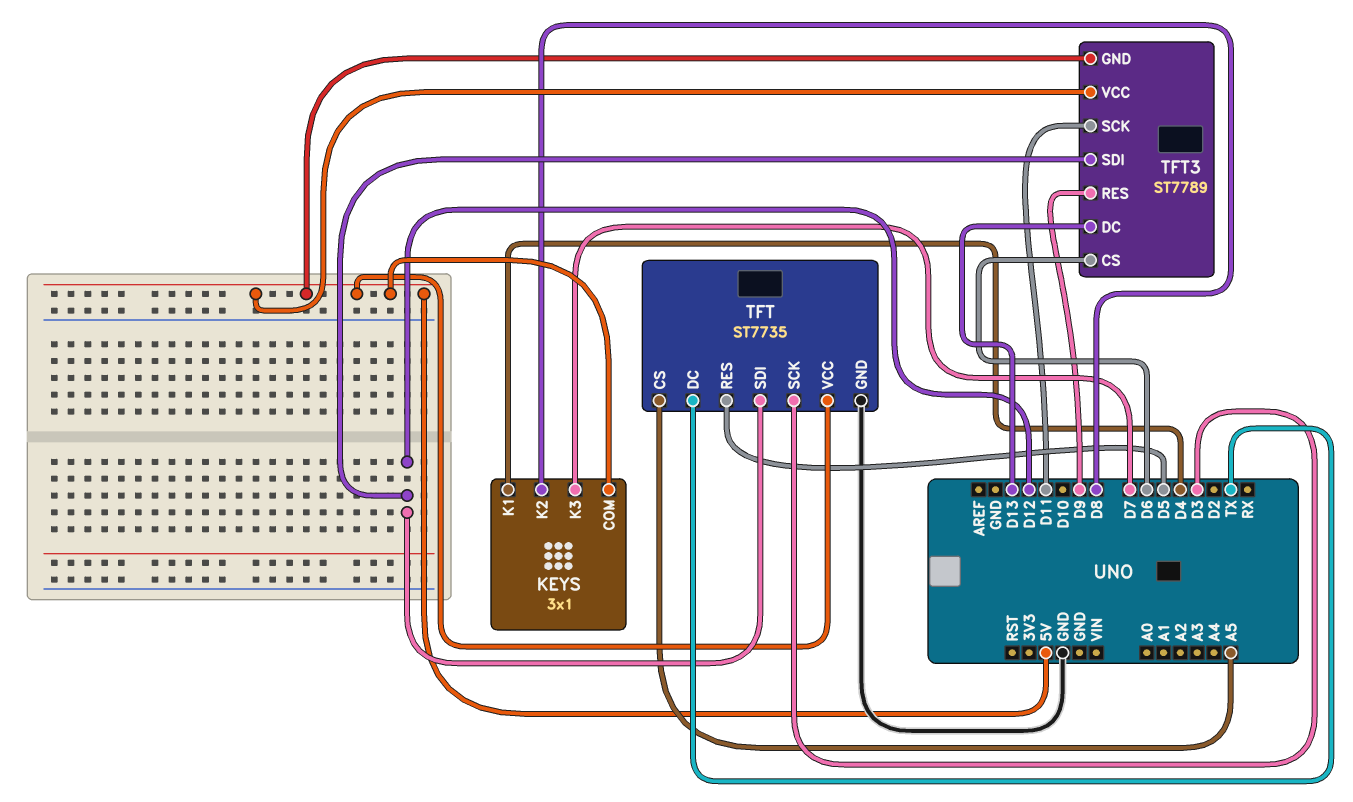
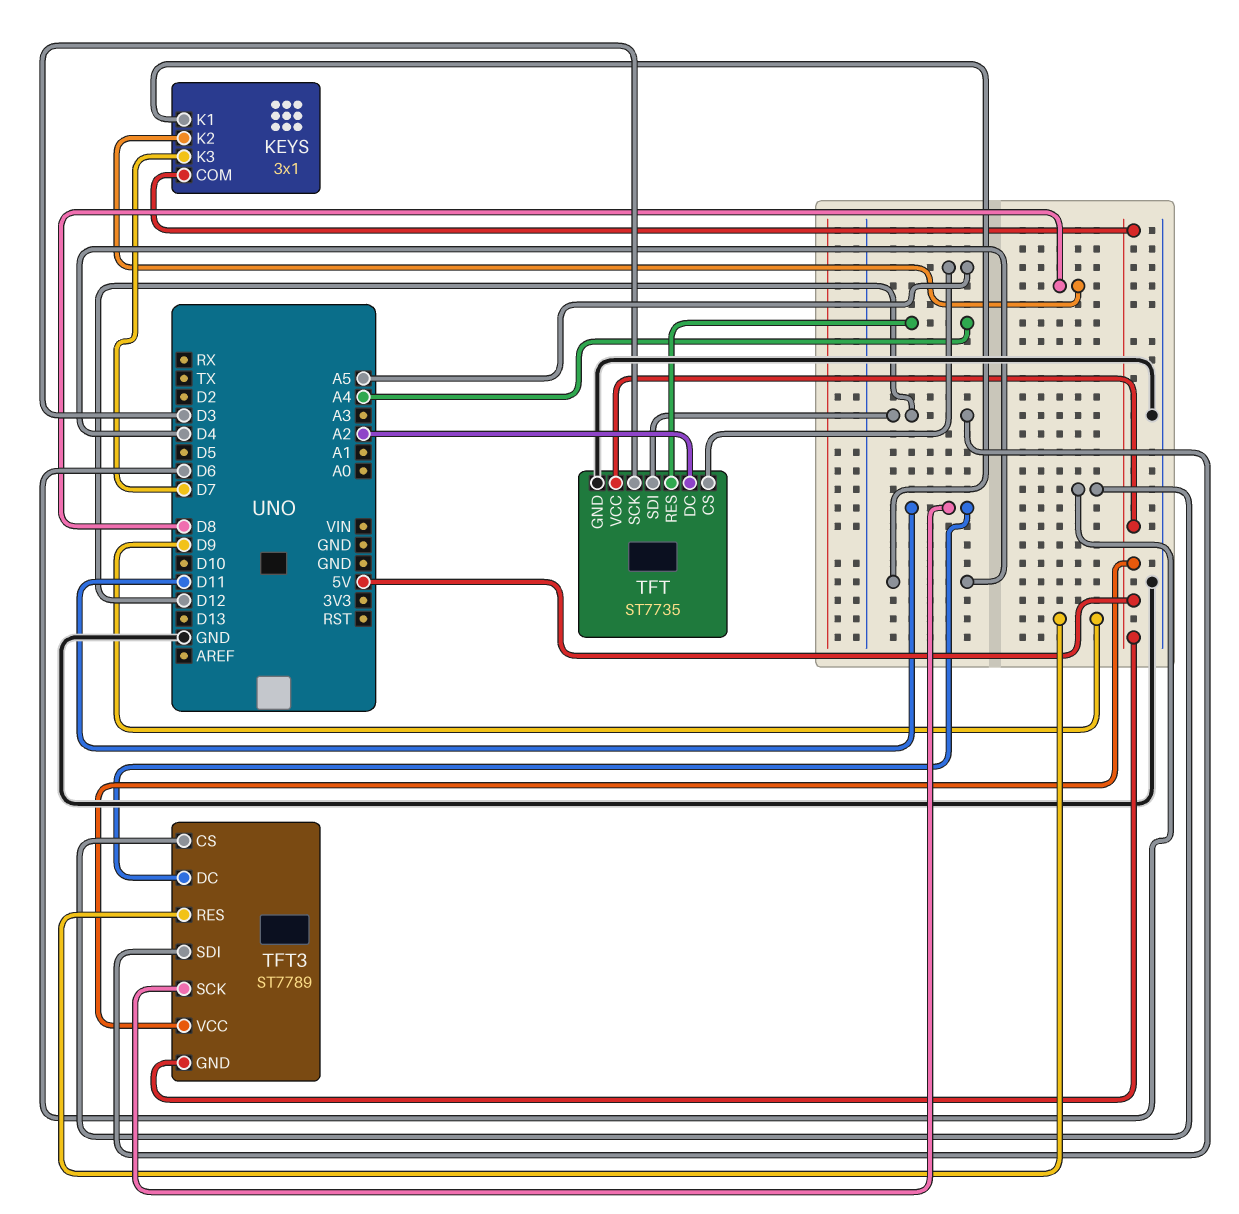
TFT pin DC: TX -> A2
TFT pin RES: D5 -> A4
TFT3 pin DC: D13 -> D11

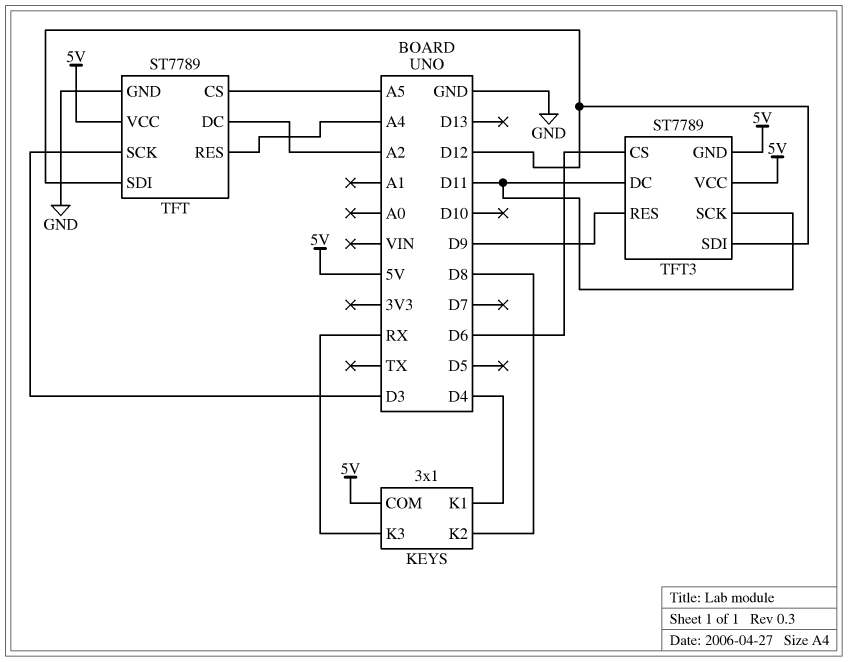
KEYS pin K3: D7 -> RX
TFT: ST7735 -> ST7789

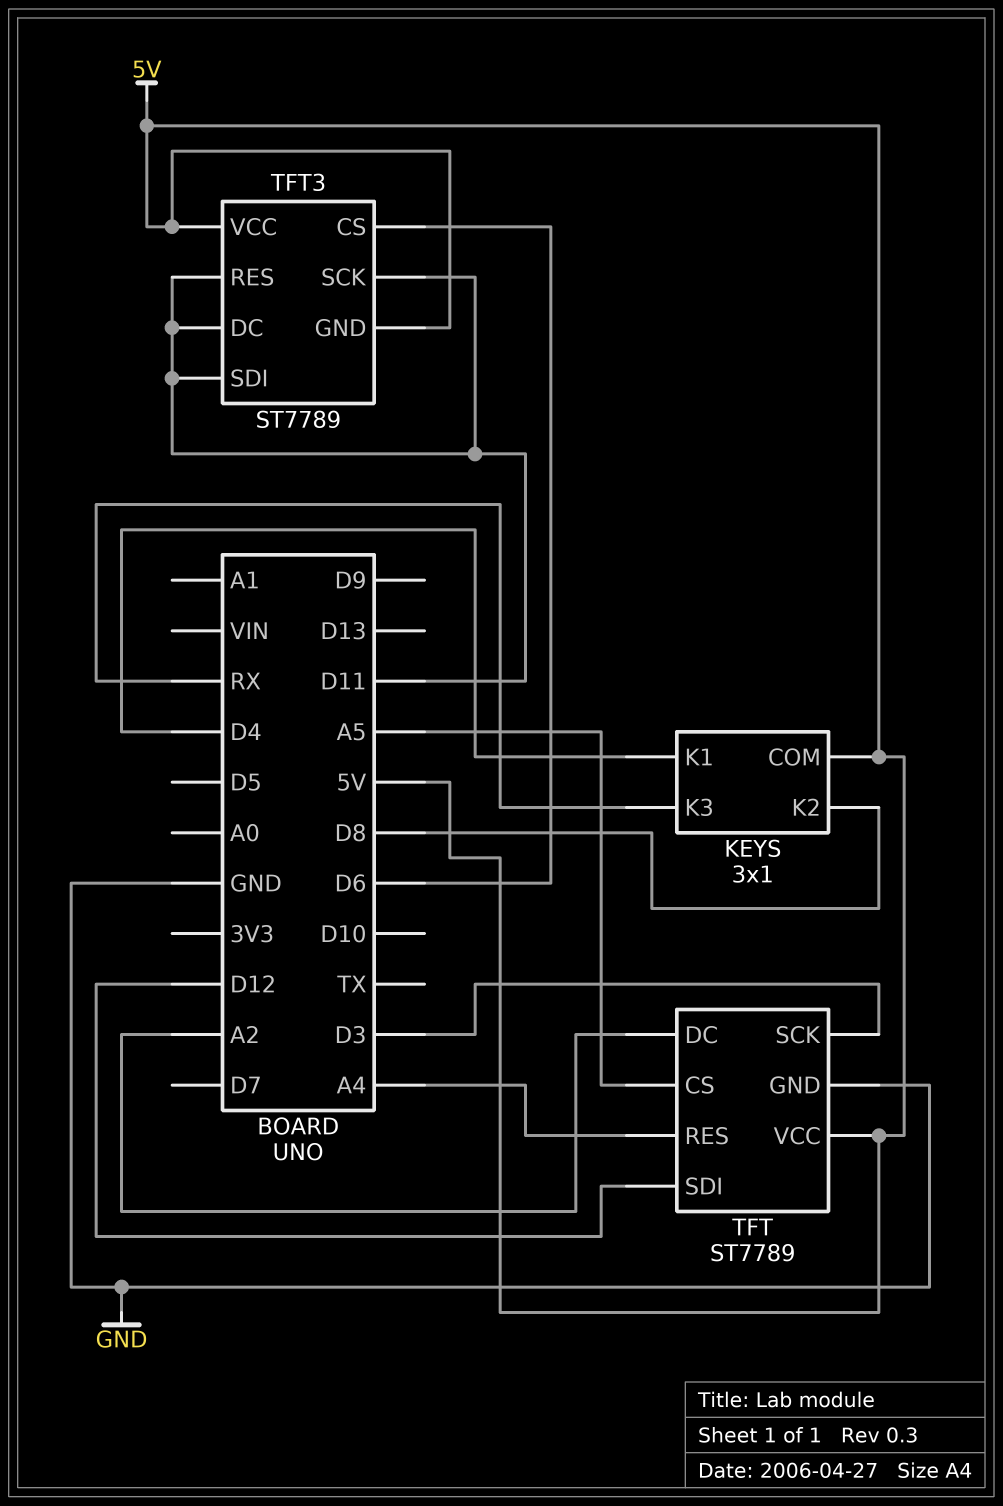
TFT3 pin RES: D9 -> D11
TFT3 pin SDI: D12 -> D11

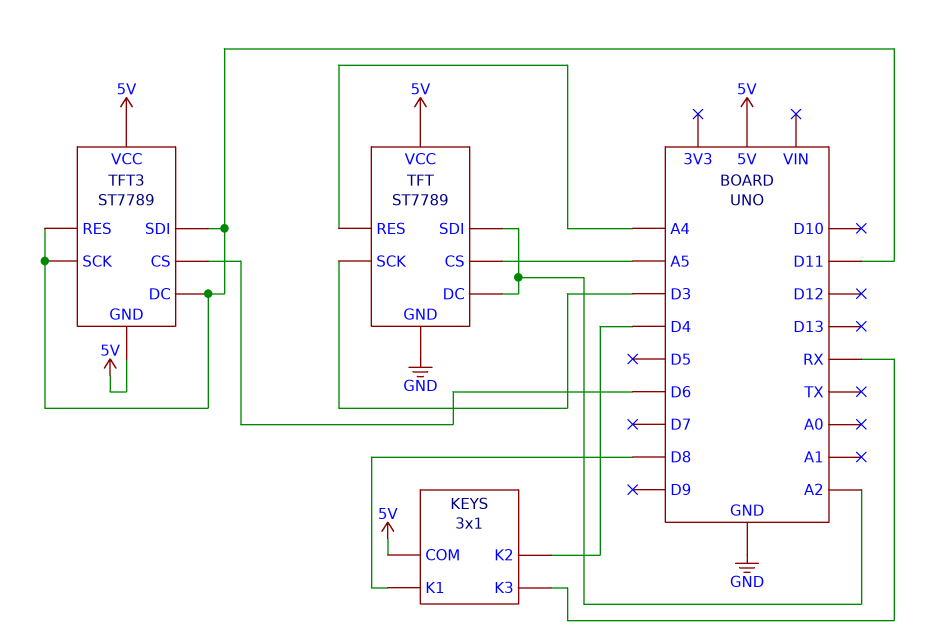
KEYS pin K1: D4 -> D8
KEYS pin K2: D8 -> D4
TFT pin SDI: D12 -> A2

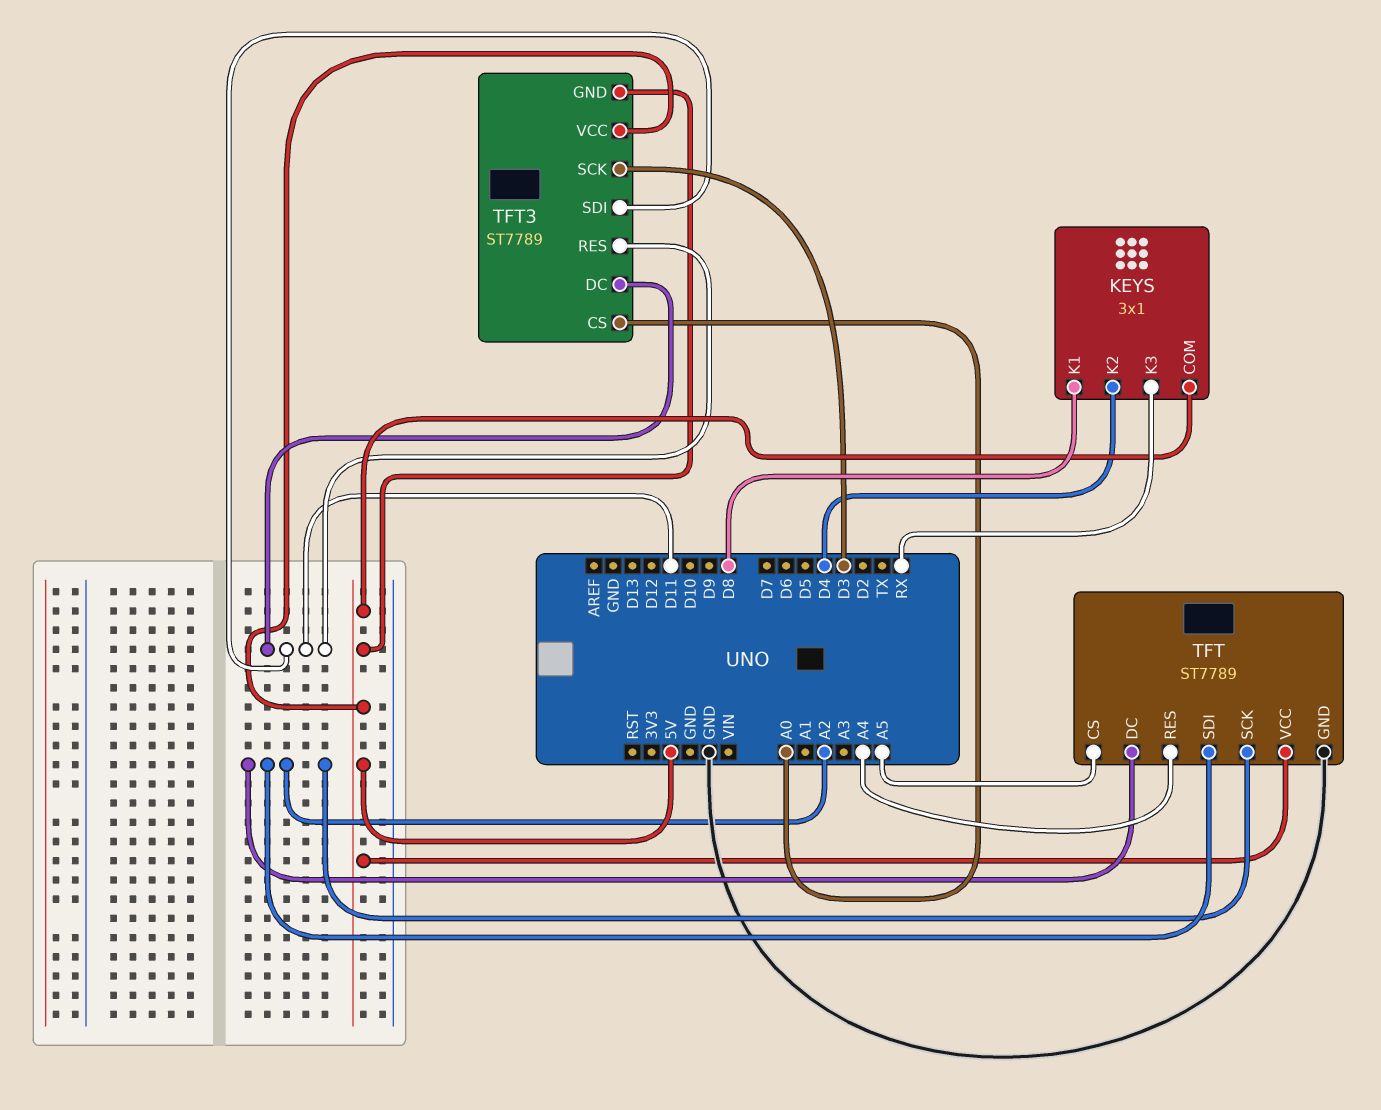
TFT pin SCK: D3 -> A2
TFT3 pin CS: D6 -> A0
TFT3 pin SCK: D11 -> D3

